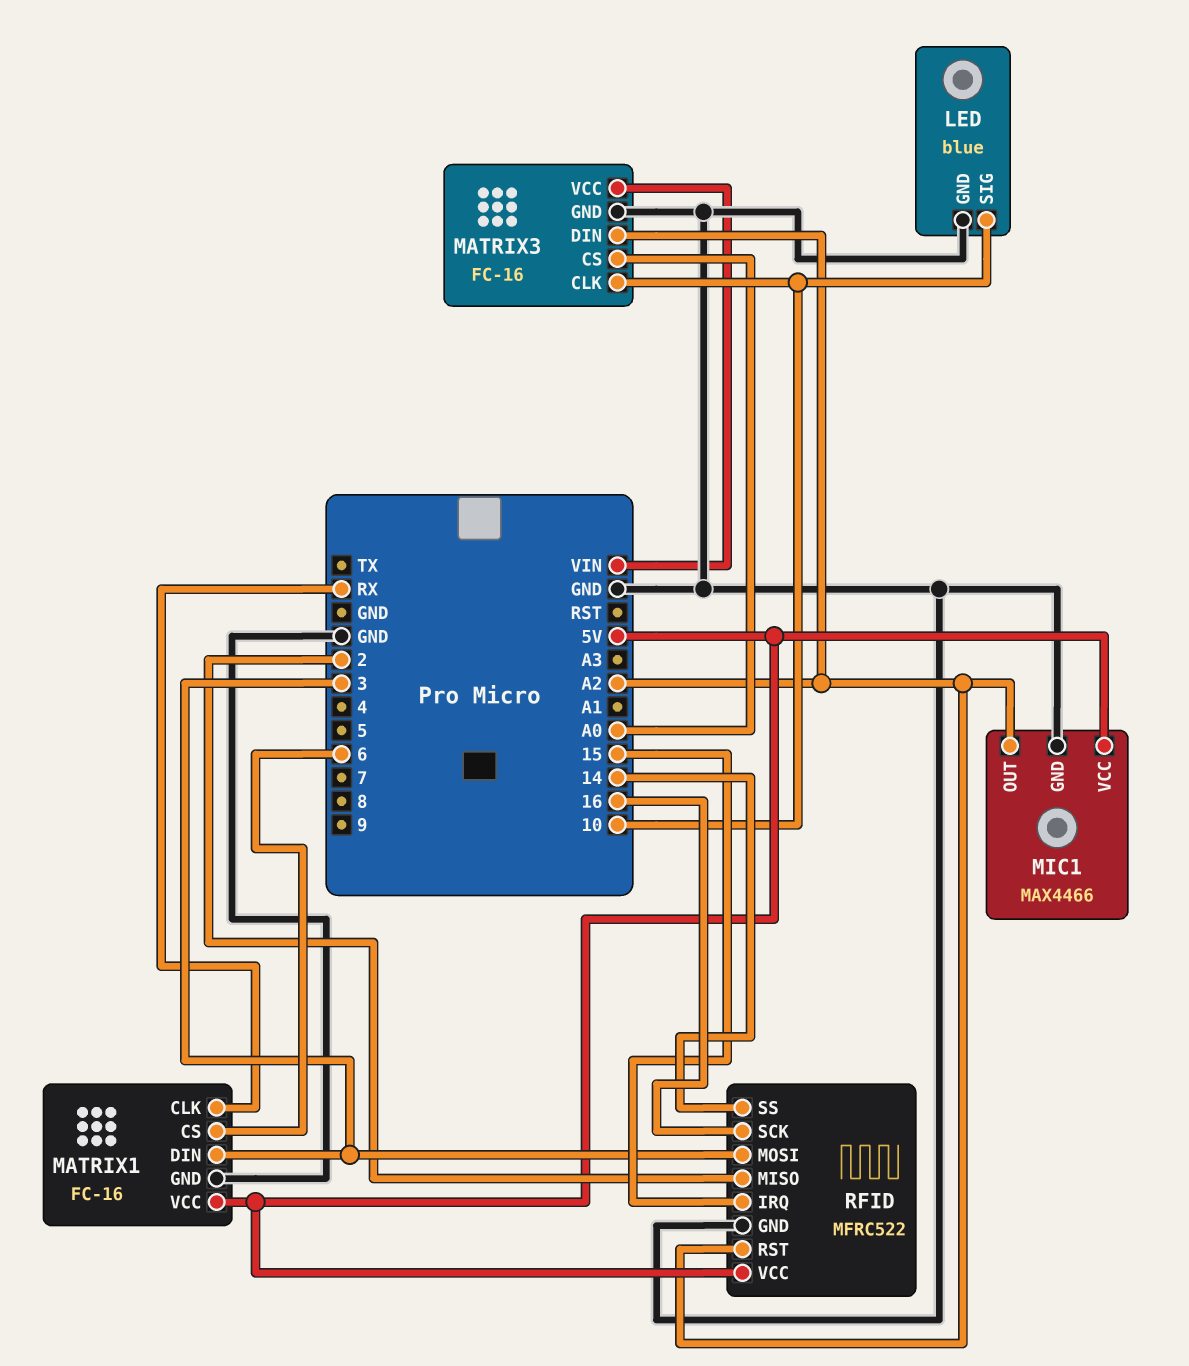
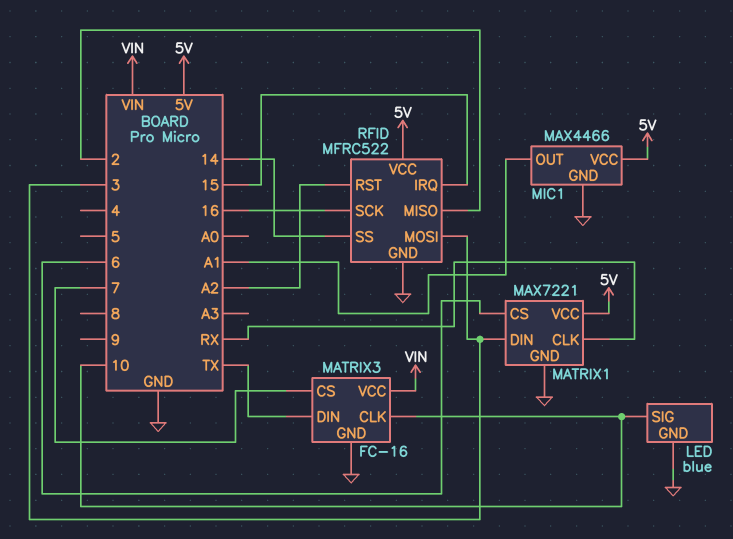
MATRIX1: FC-16 -> MAX7221
MATRIX3 pin CS: A0 -> 7
MATRIX3 pin DIN: A2 -> TX
MIC1 pin OUT: A2 -> A1

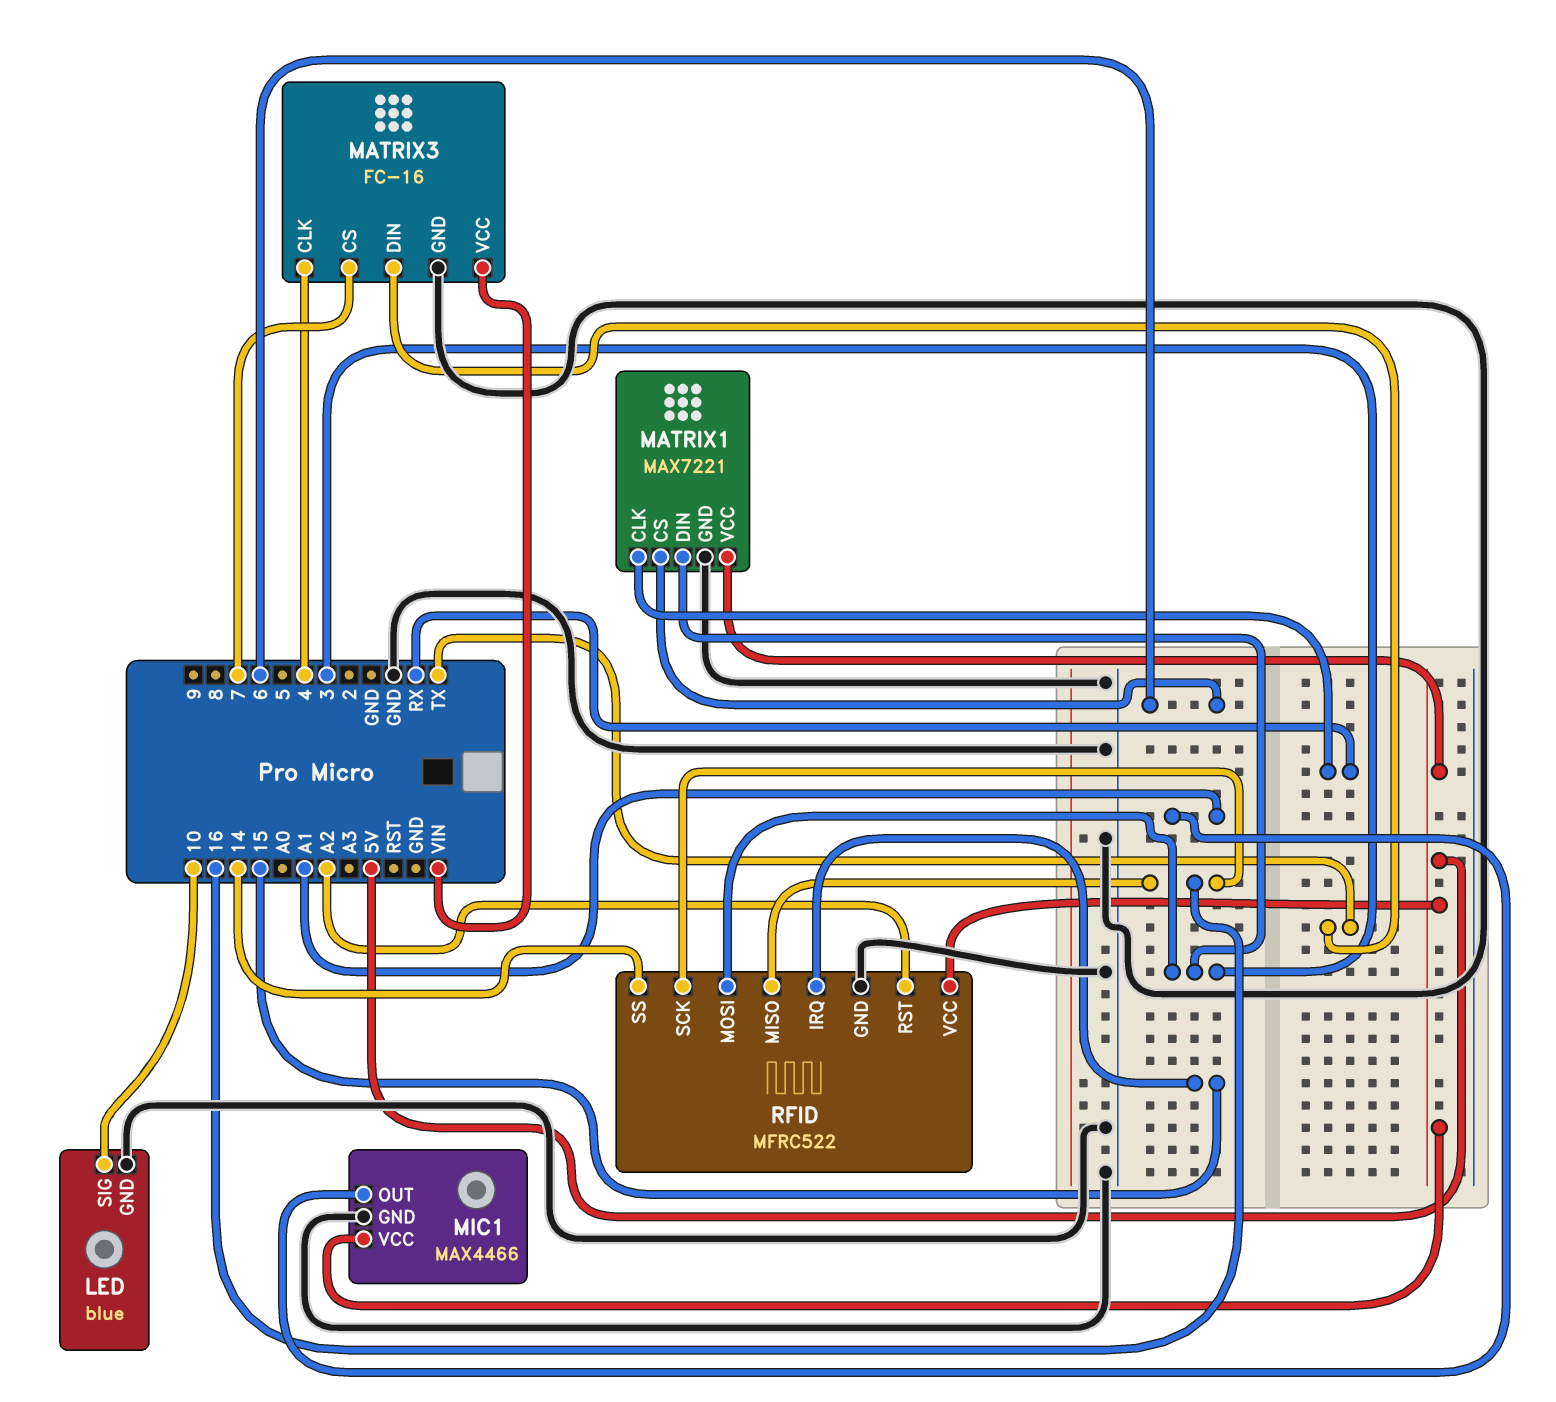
MATRIX3 pin CLK: 10 -> 4
RFID pin MISO: 2 -> 16

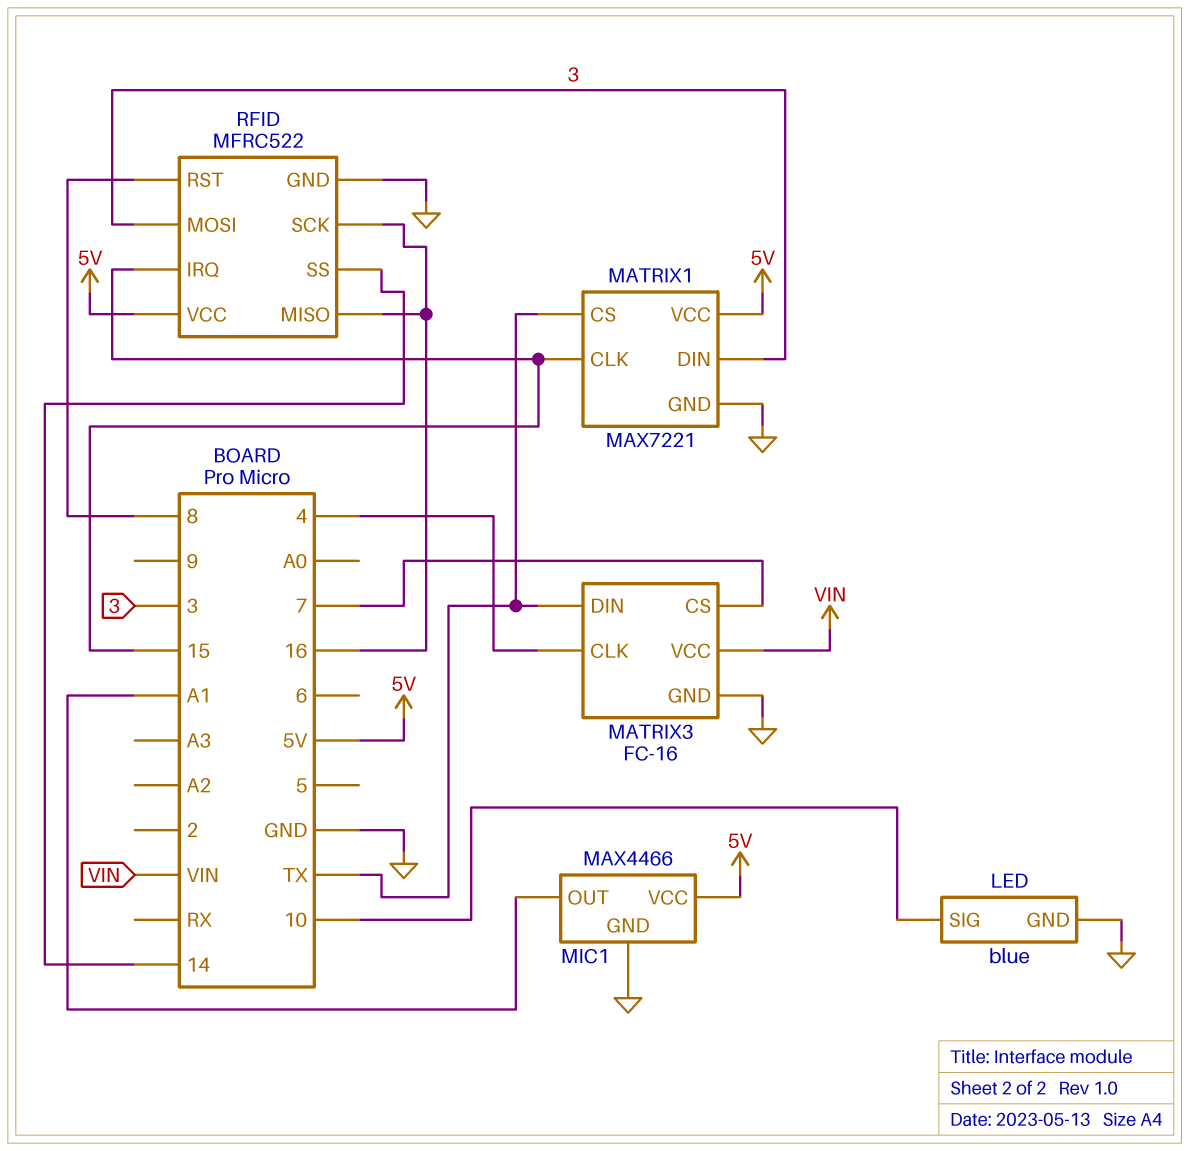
MATRIX1 pin CLK: RX -> 15
MATRIX1 pin CS: 6 -> TX
RFID pin RST: A2 -> 8

